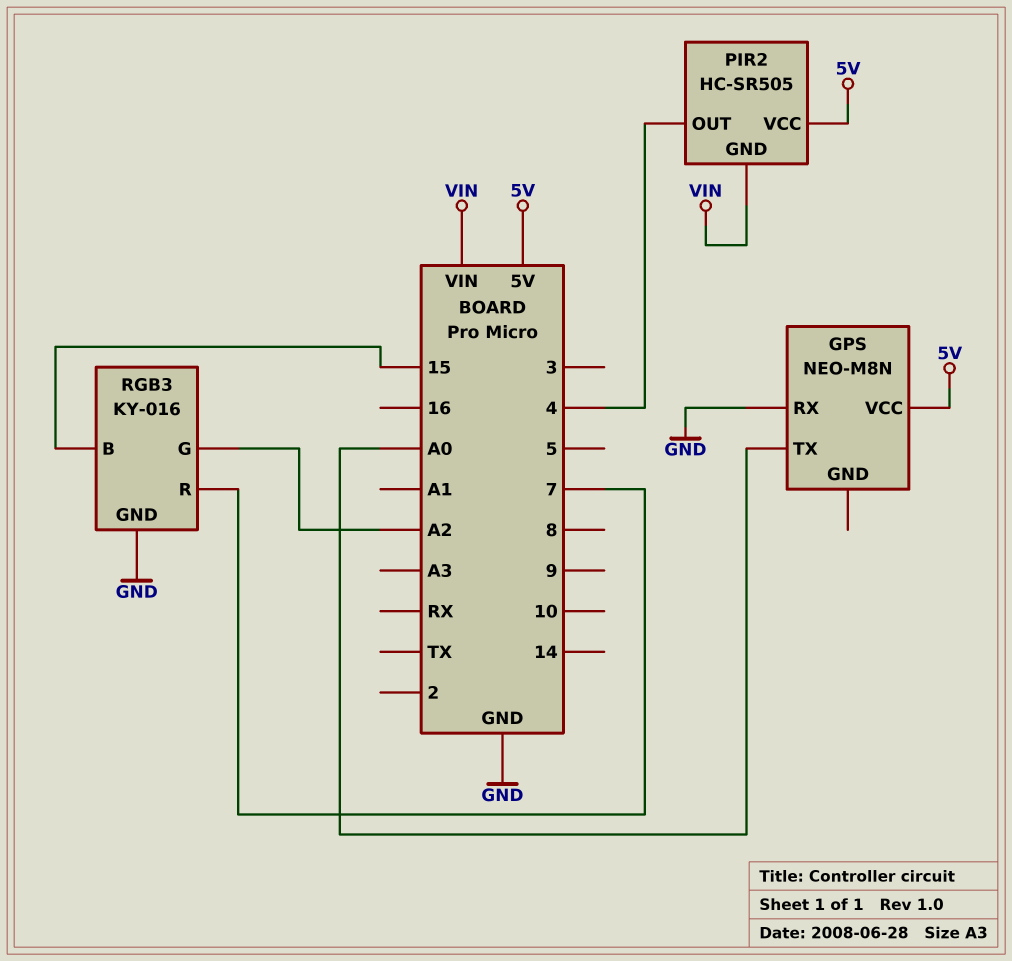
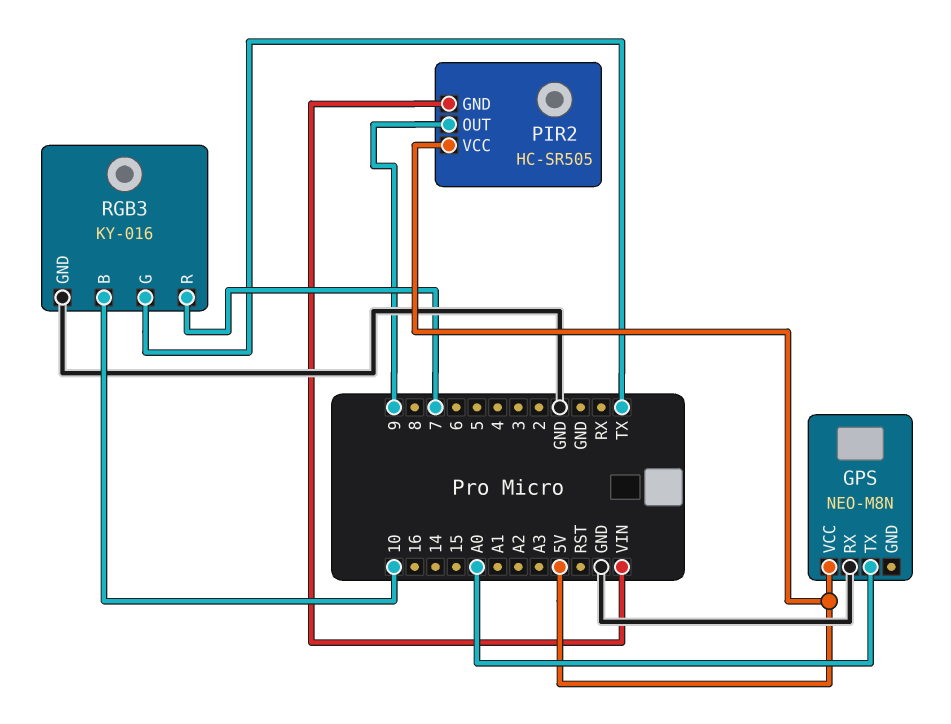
PIR2 pin OUT: 4 -> 9
RGB3 pin B: 15 -> 10
RGB3 pin G: A2 -> TX

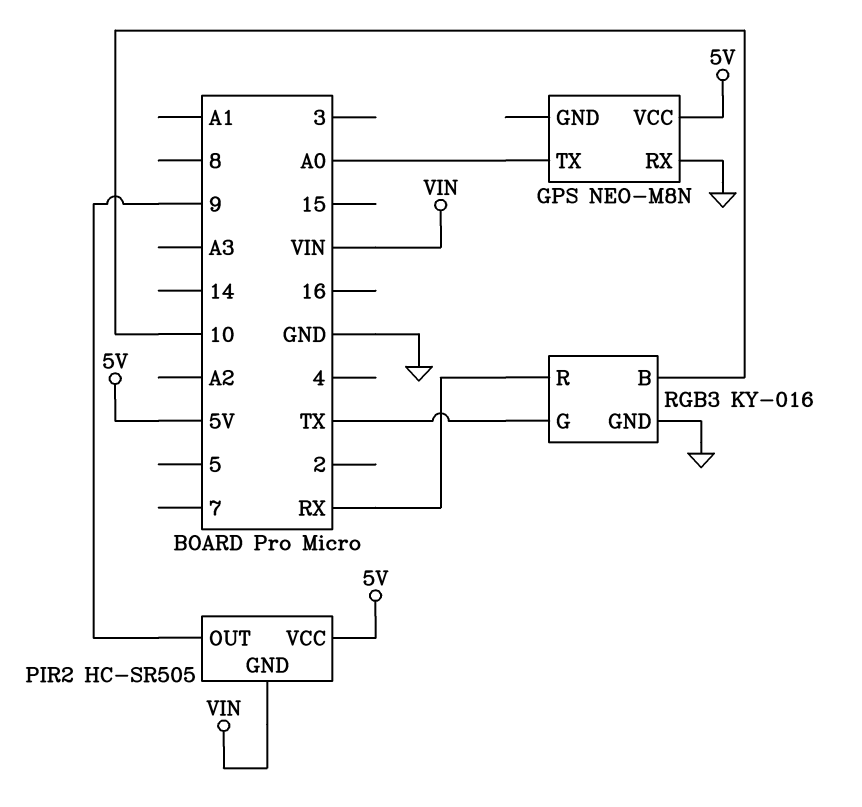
RGB3 pin R: 7 -> RX

